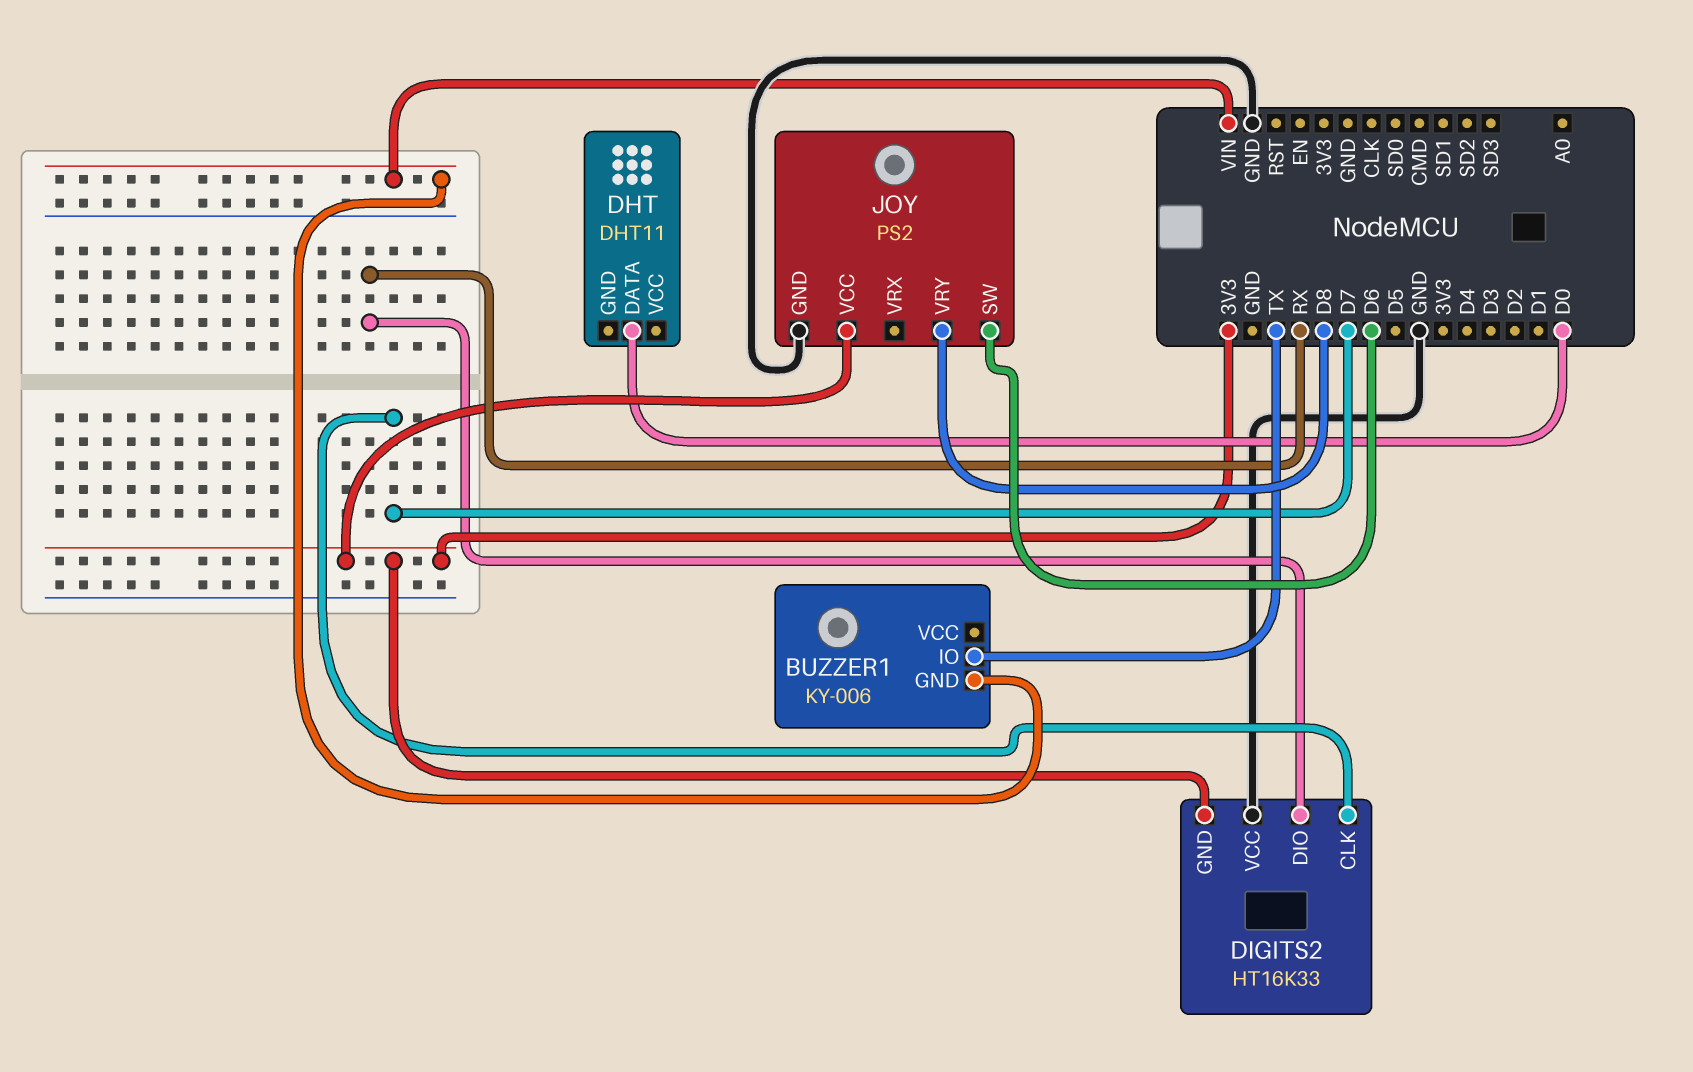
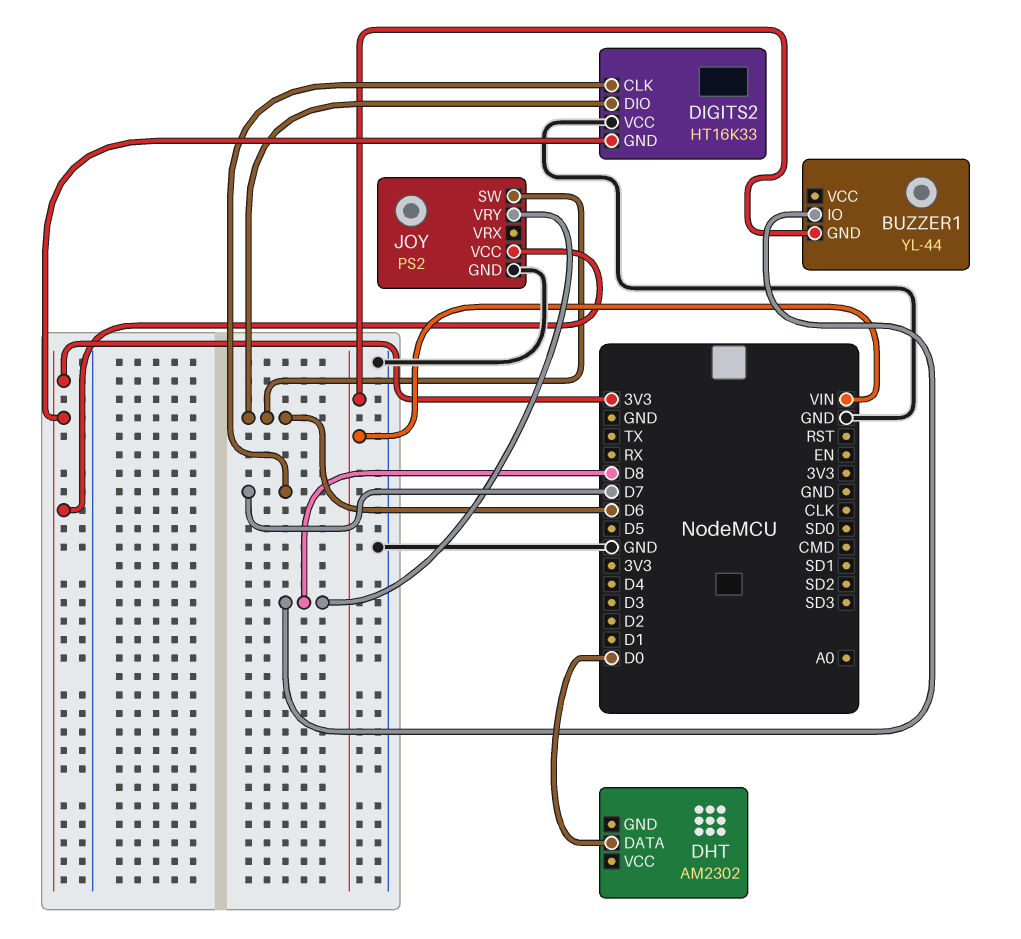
BUZZER1: KY-006 -> YL-44
BUZZER1 pin IO: TX -> D8
DHT: DHT11 -> AM2302
DIGITS2 pin DIO: RX -> D6

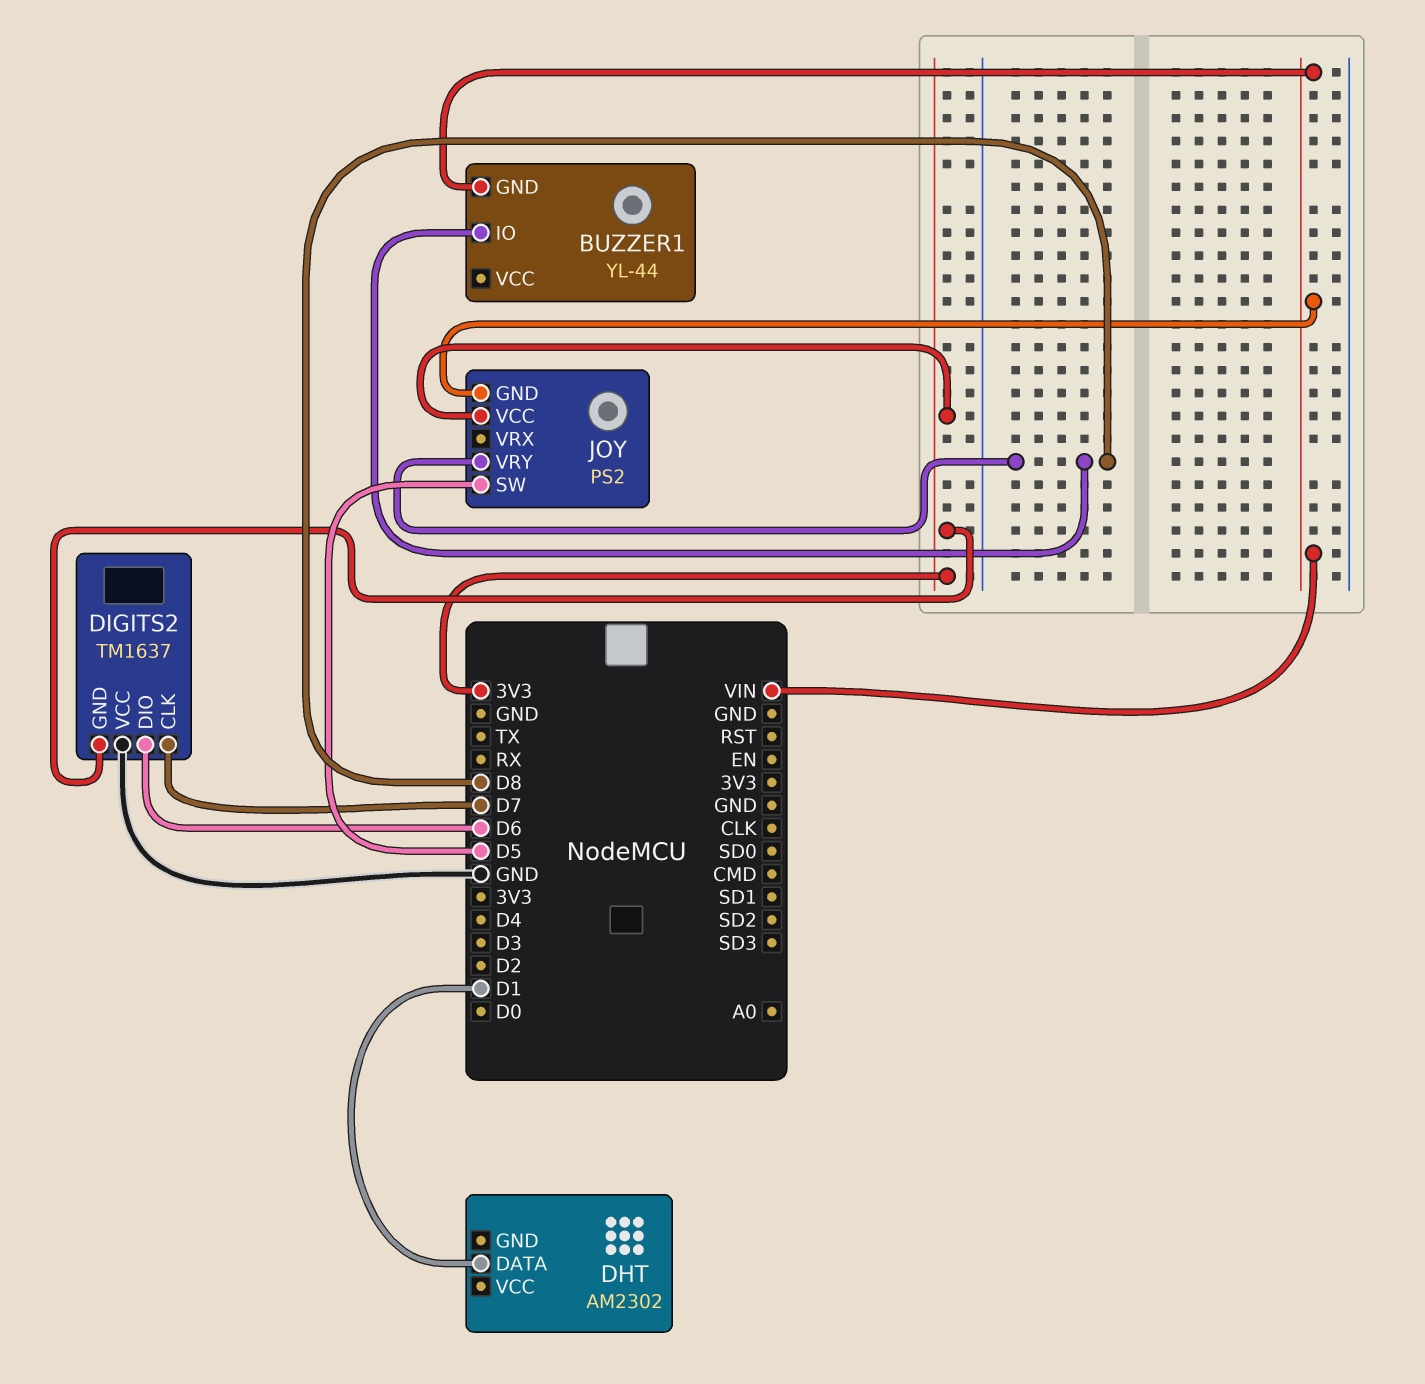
DHT pin DATA: D0 -> D1
DIGITS2: HT16K33 -> TM1637
JOY pin GND: GND -> VIN
JOY pin SW: D6 -> D5

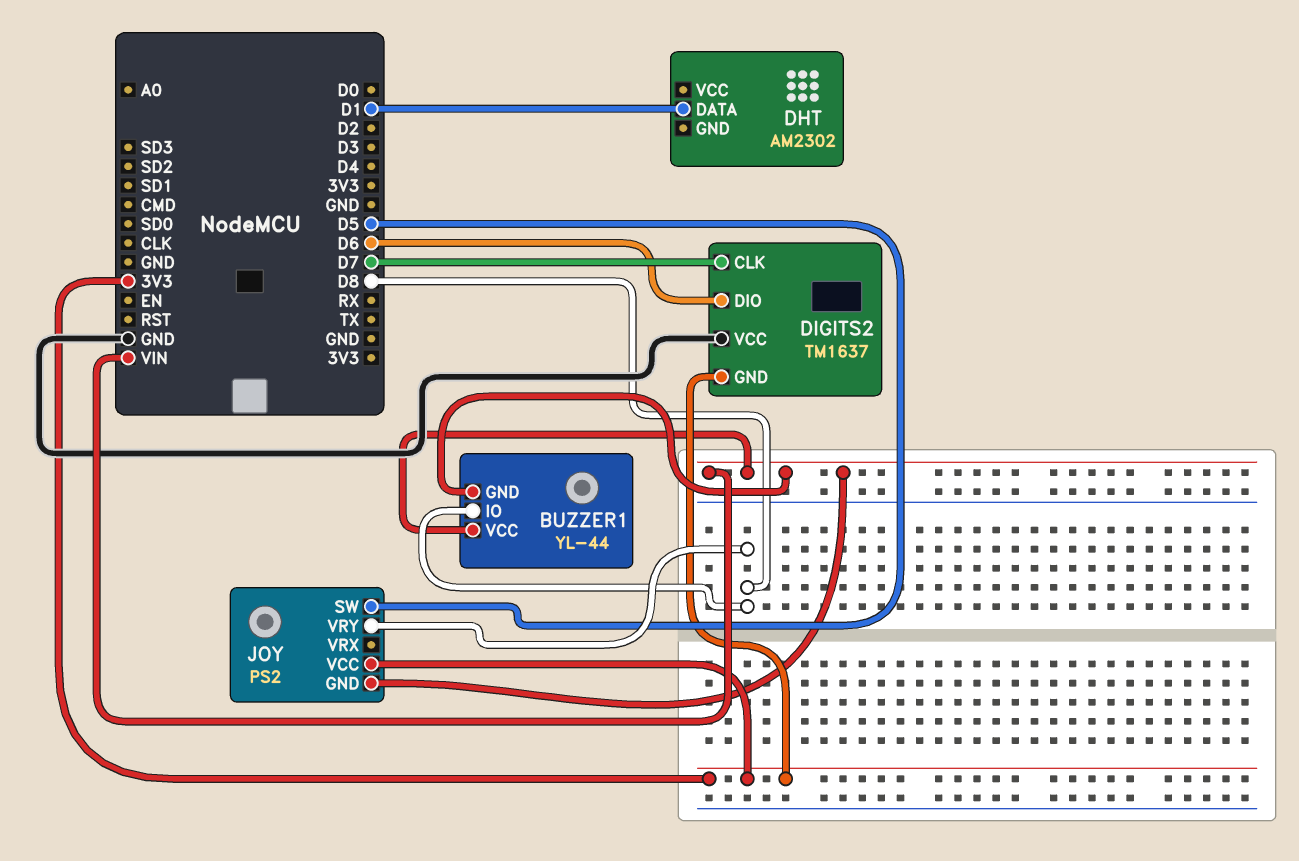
BUZZER1 pin VCC: none -> VIN

